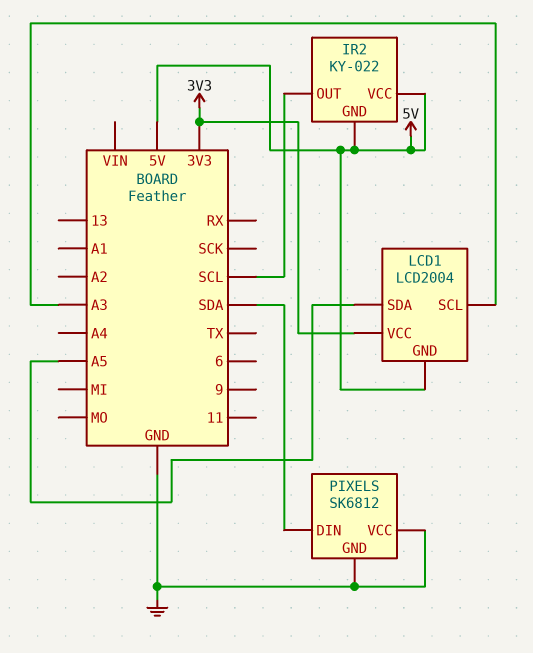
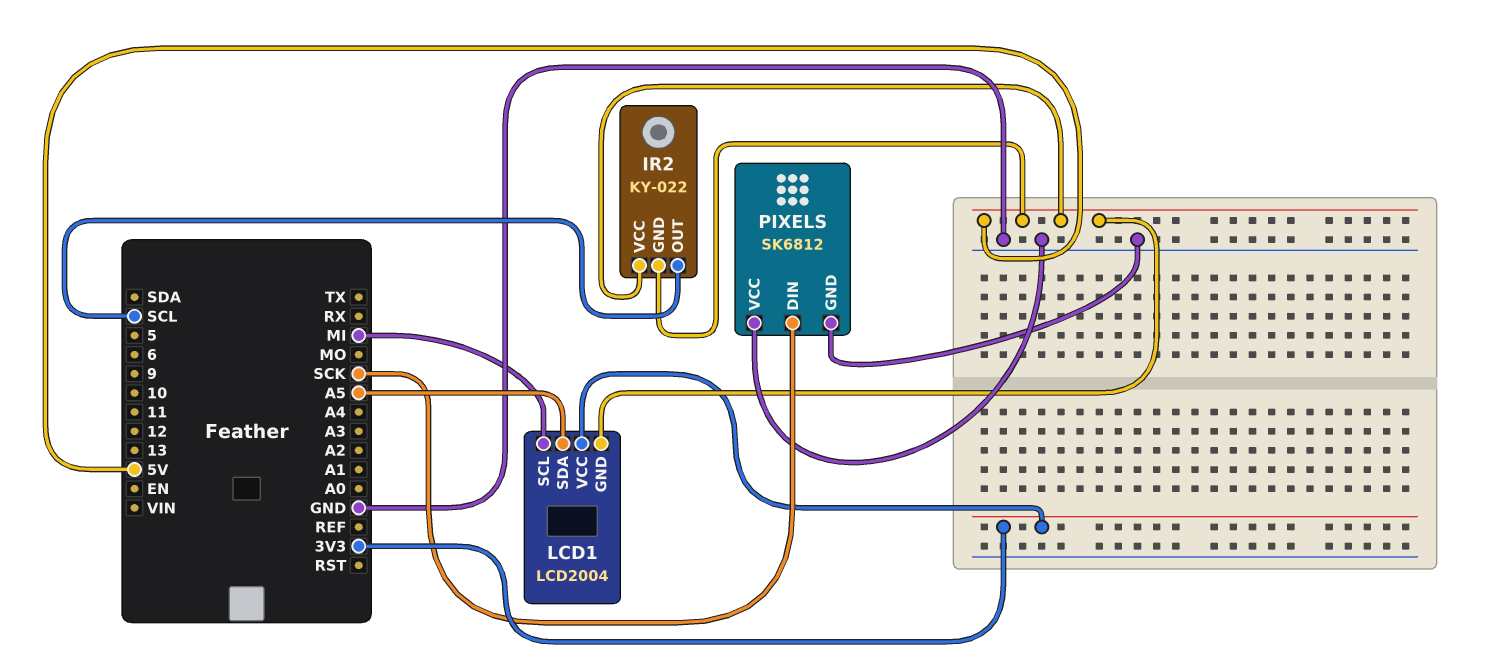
LCD1 pin SCL: A3 -> MI
PIXELS pin DIN: SDA -> SCK

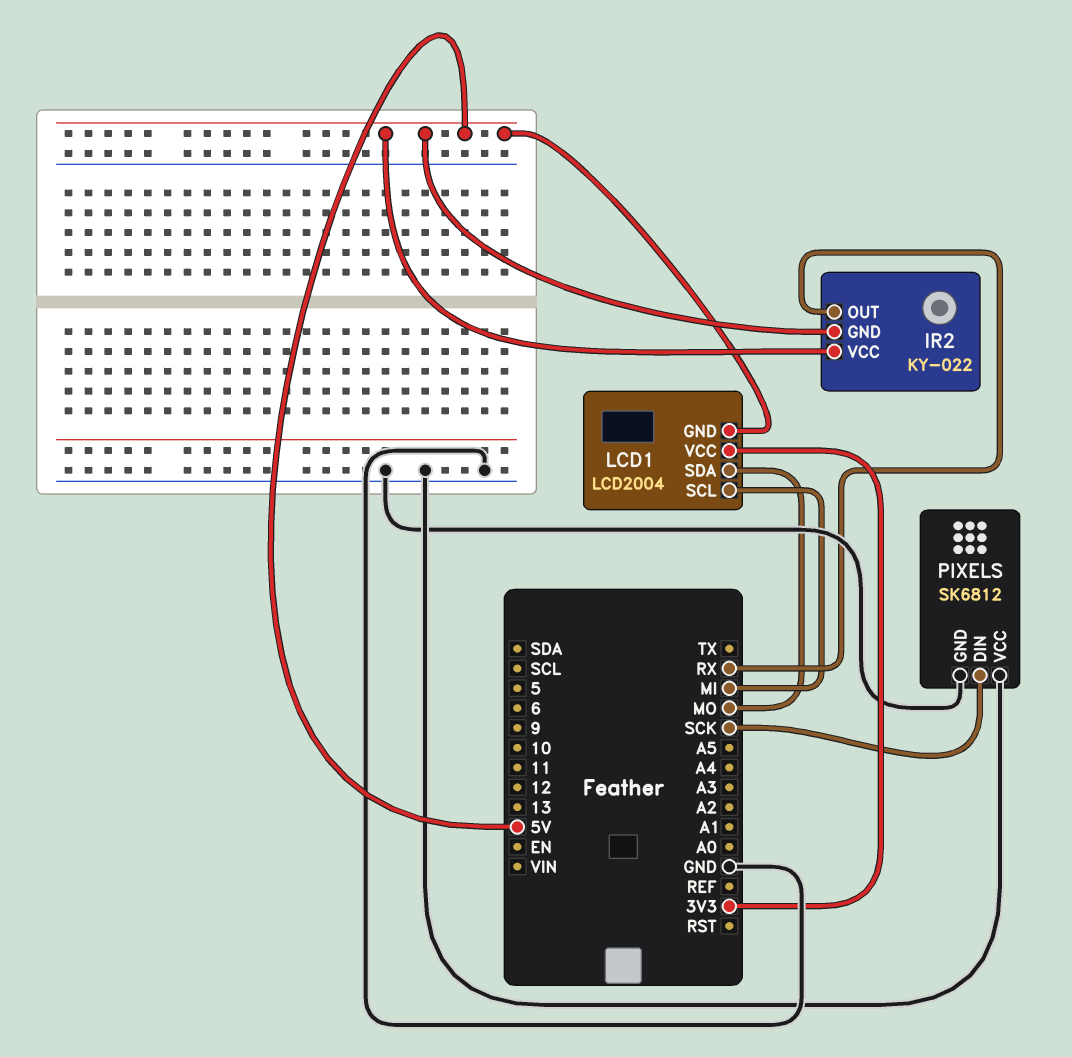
IR2 pin OUT: SCL -> RX
LCD1 pin SDA: A5 -> MO

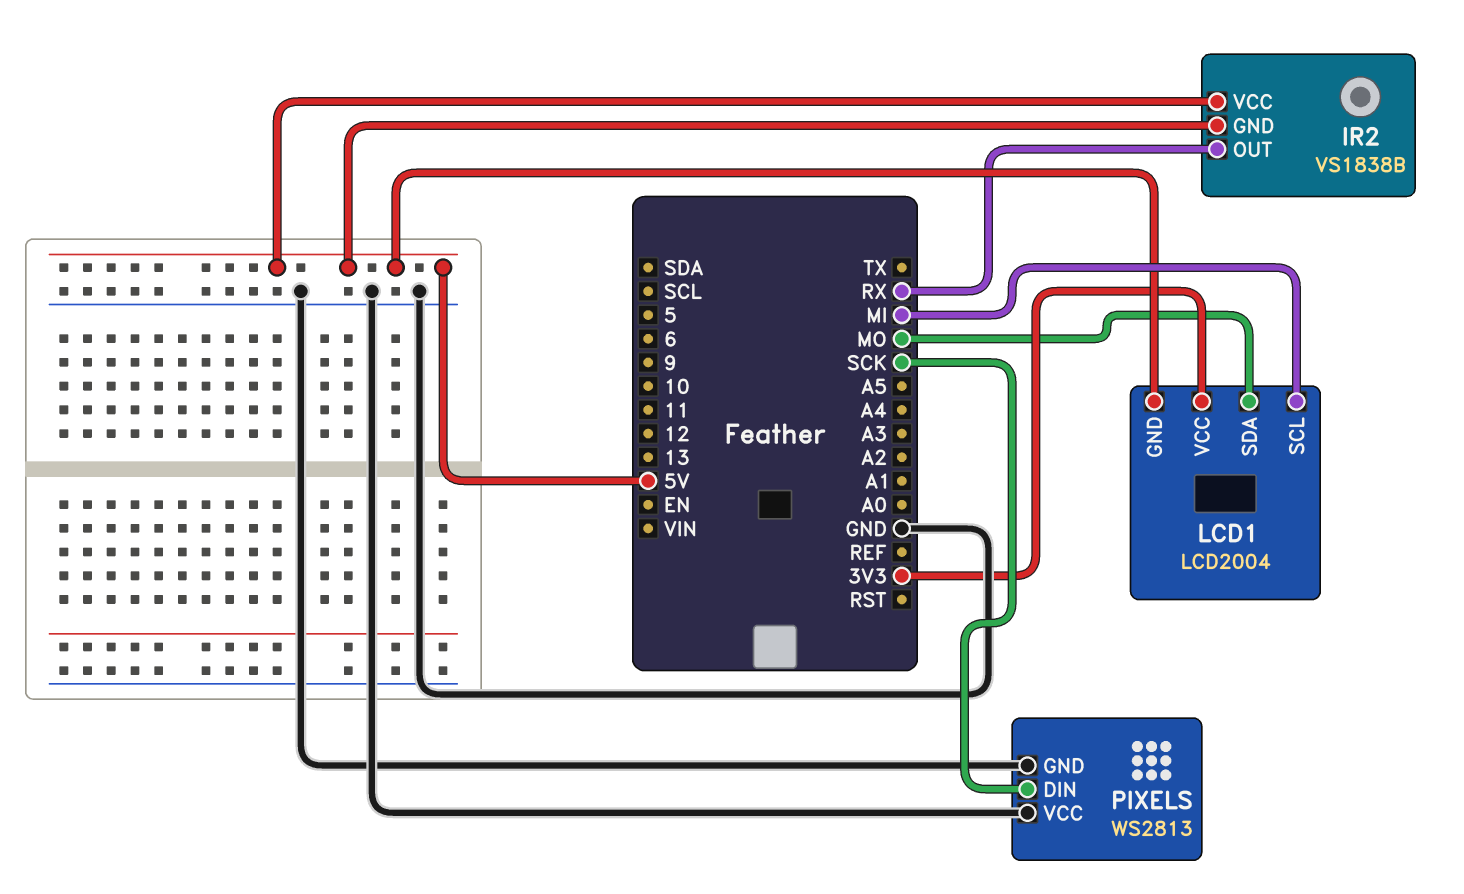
IR2: KY-022 -> VS1838B
PIXELS: SK6812 -> WS2813

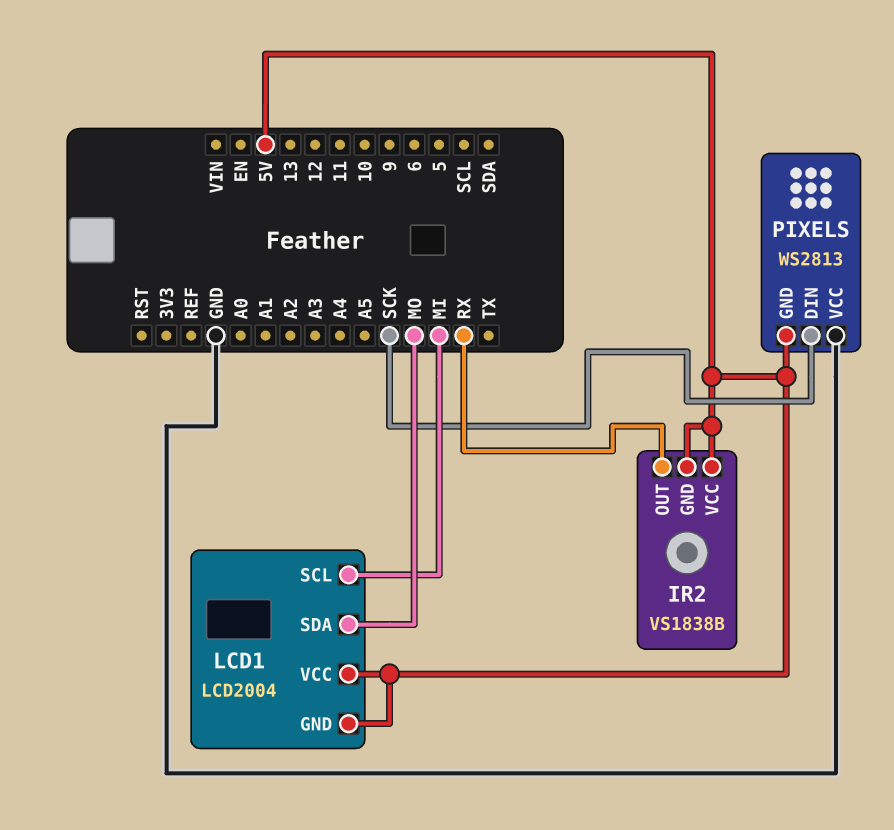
LCD1 pin VCC: 3V3 -> 5V
PIXELS pin GND: GND -> 5V

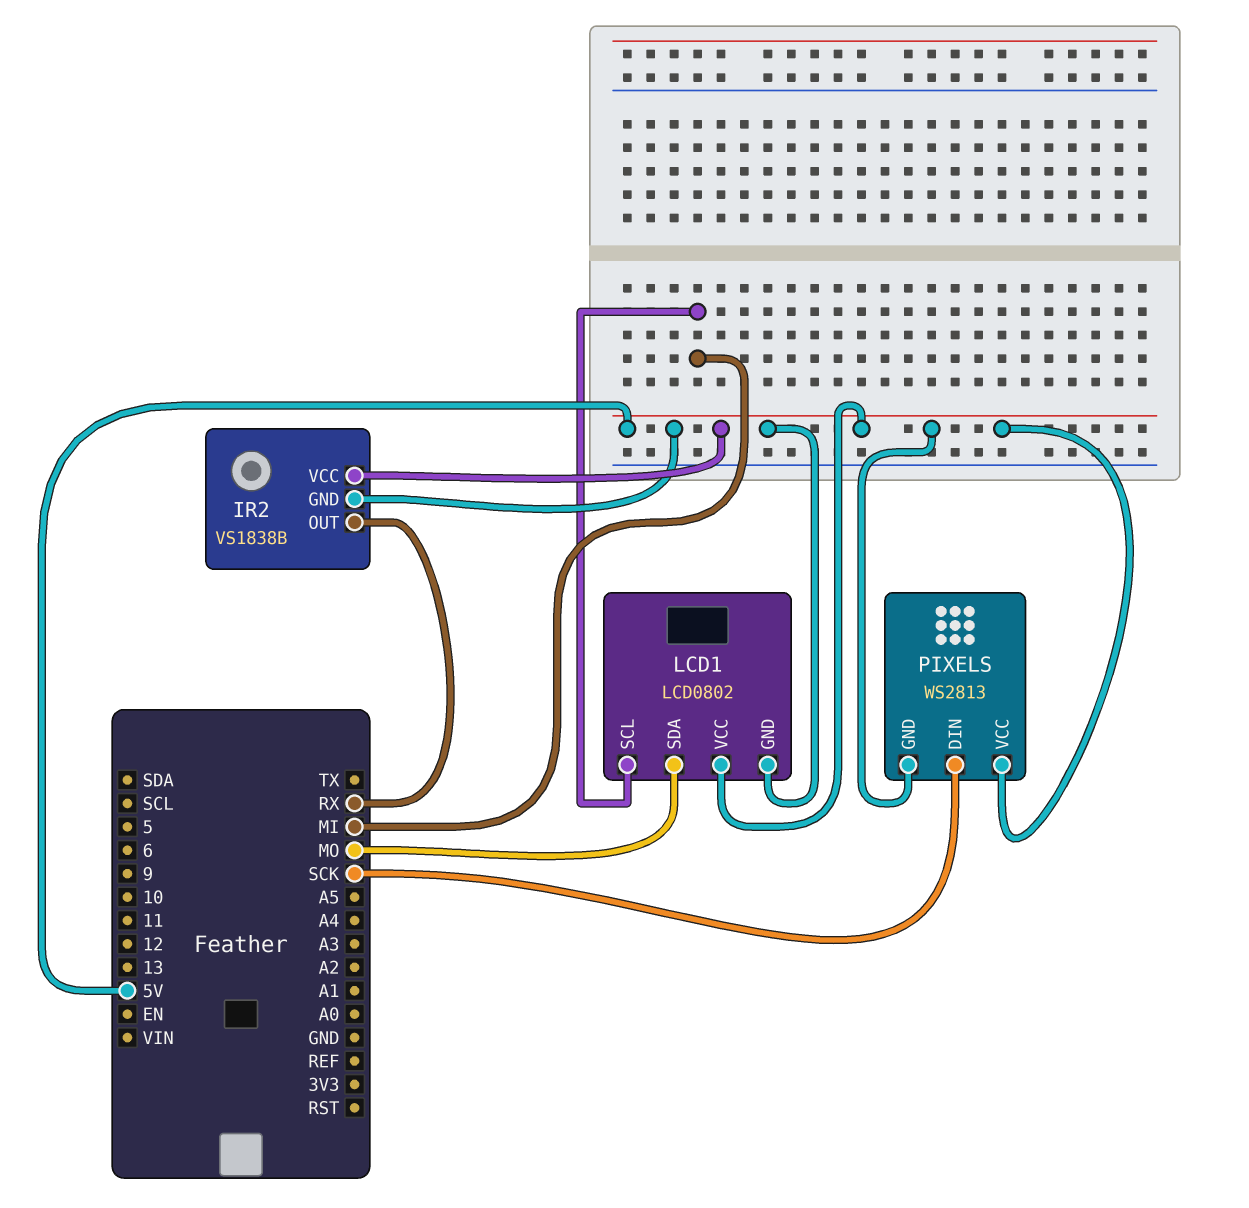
LCD1: LCD2004 -> LCD0802
PIXELS pin VCC: GND -> 5V

